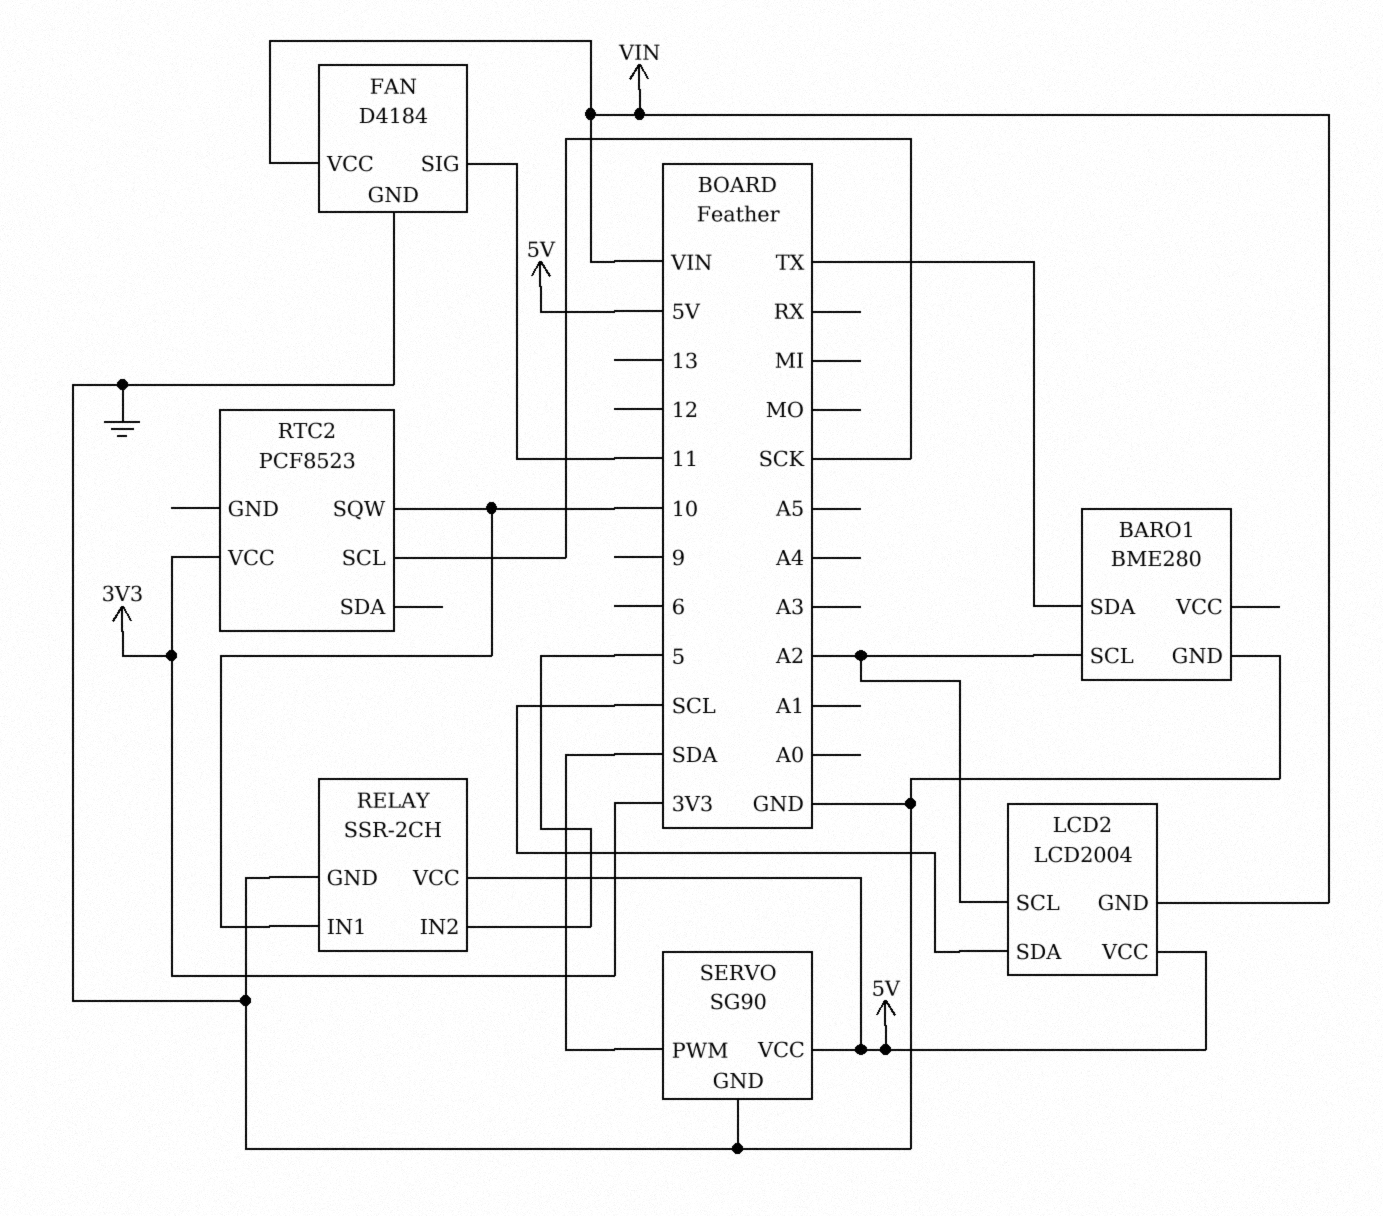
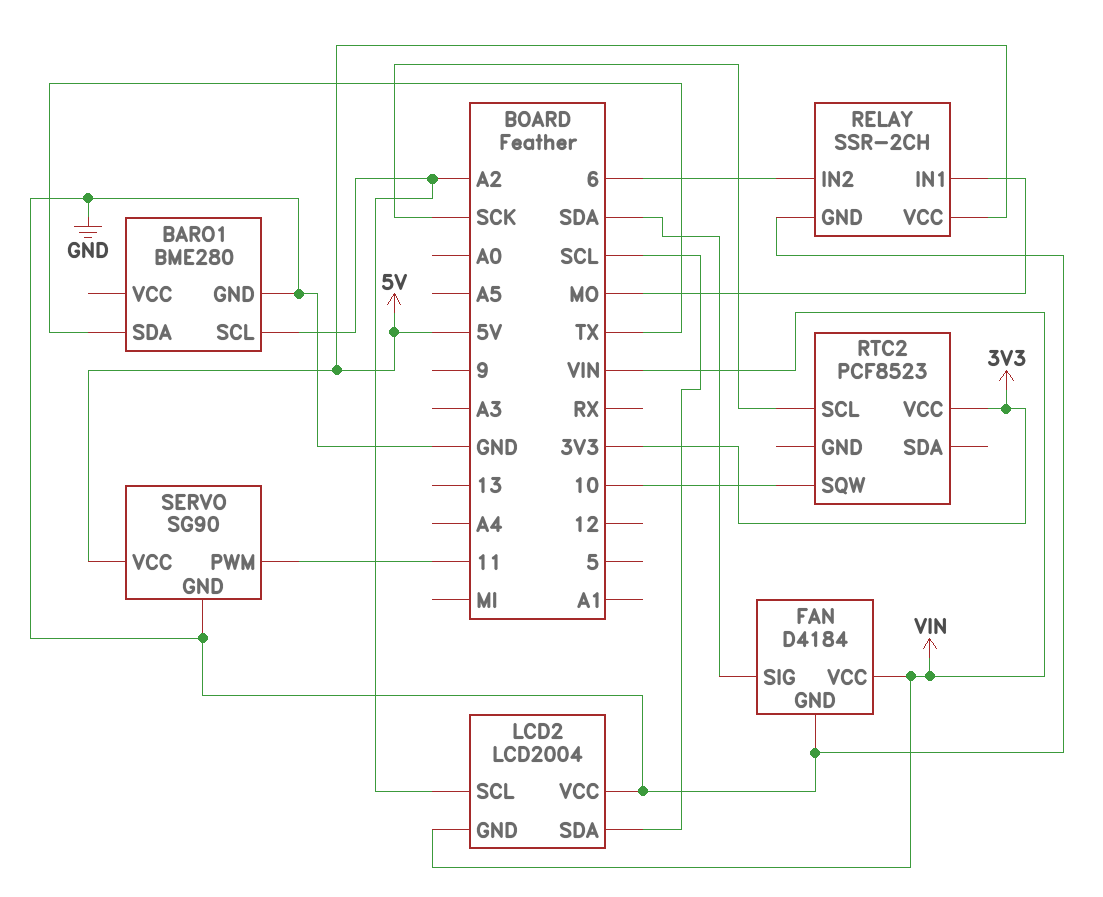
FAN pin SIG: 11 -> SDA
LCD2 pin VCC: 5V -> GND
RELAY pin IN1: 10 -> MO
RELAY pin IN2: 5 -> 6
SERVO pin PWM: SDA -> 11

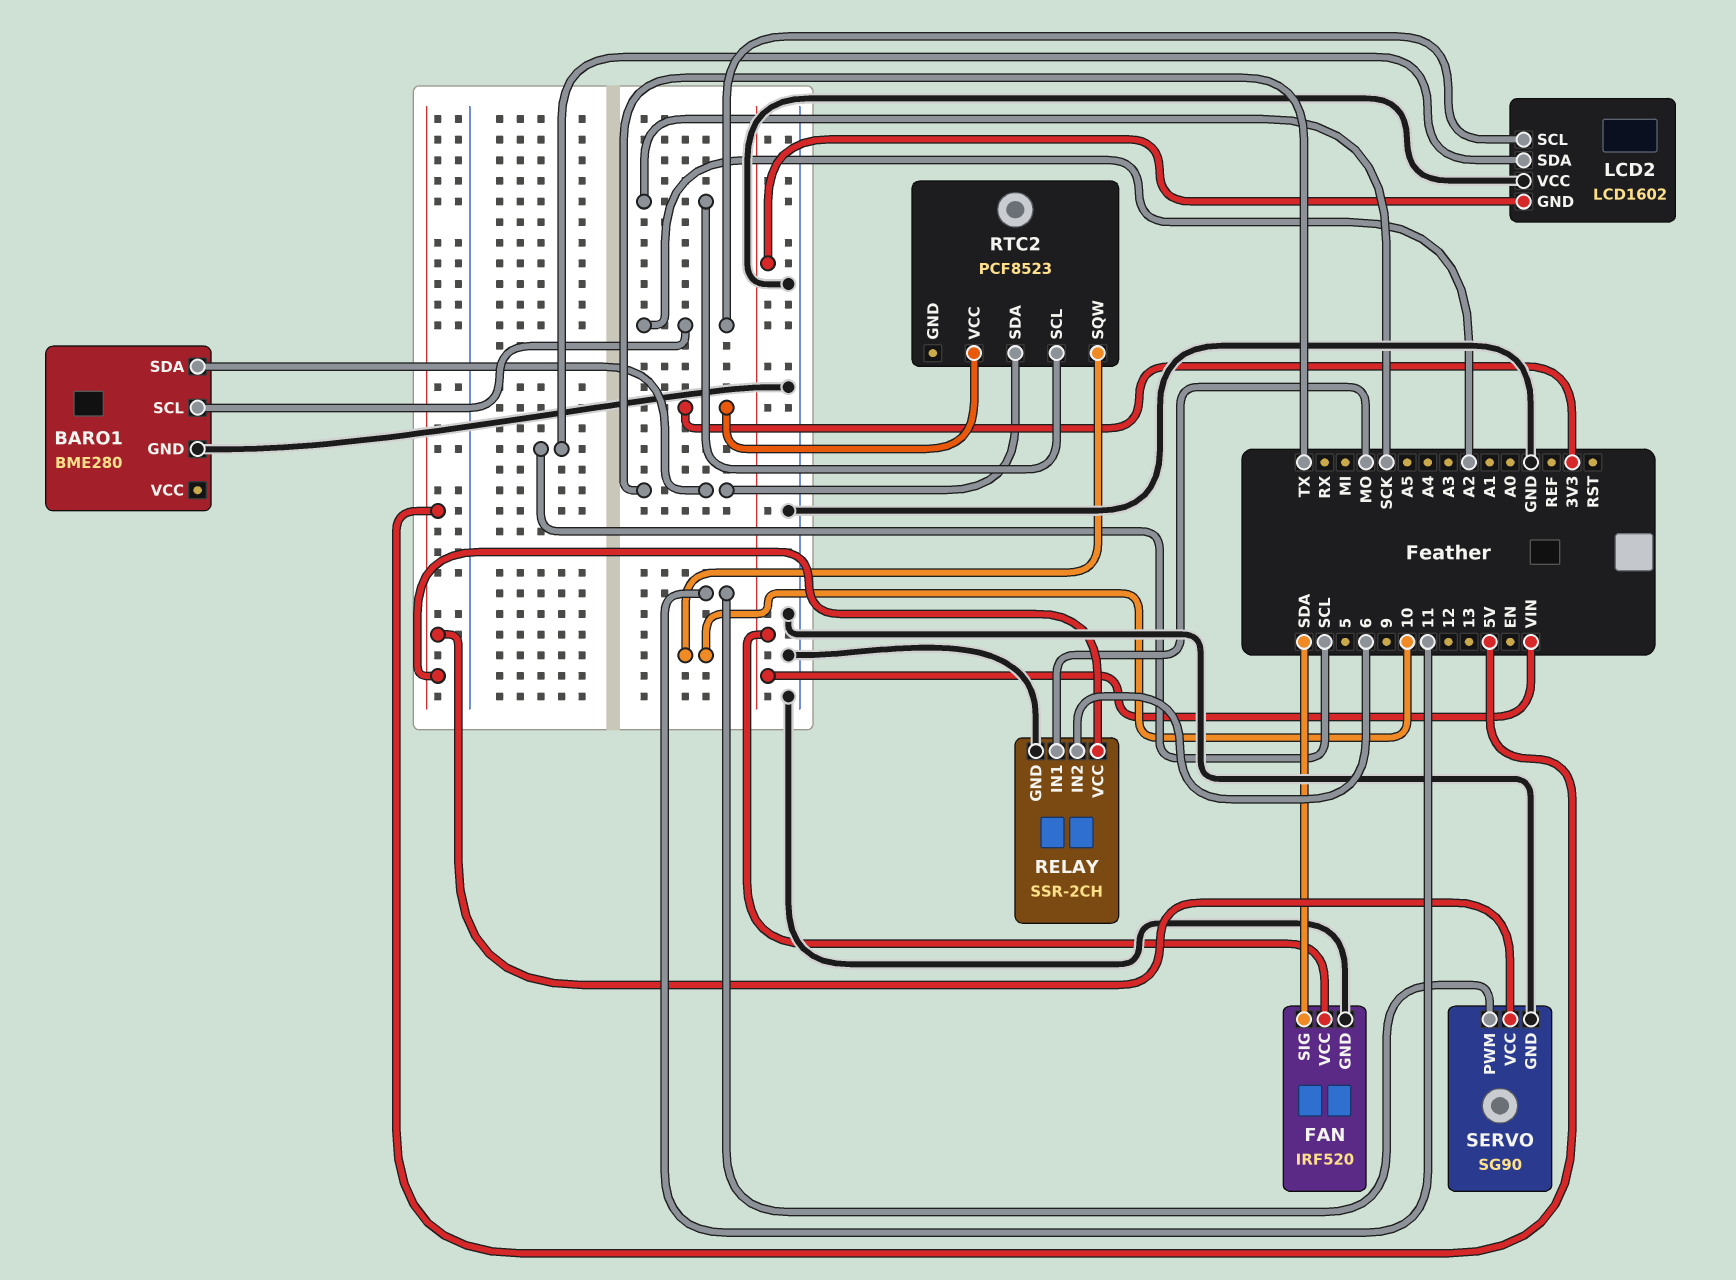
FAN: D4184 -> IRF520
LCD2: LCD2004 -> LCD1602
RTC2 pin SDA: none -> TX

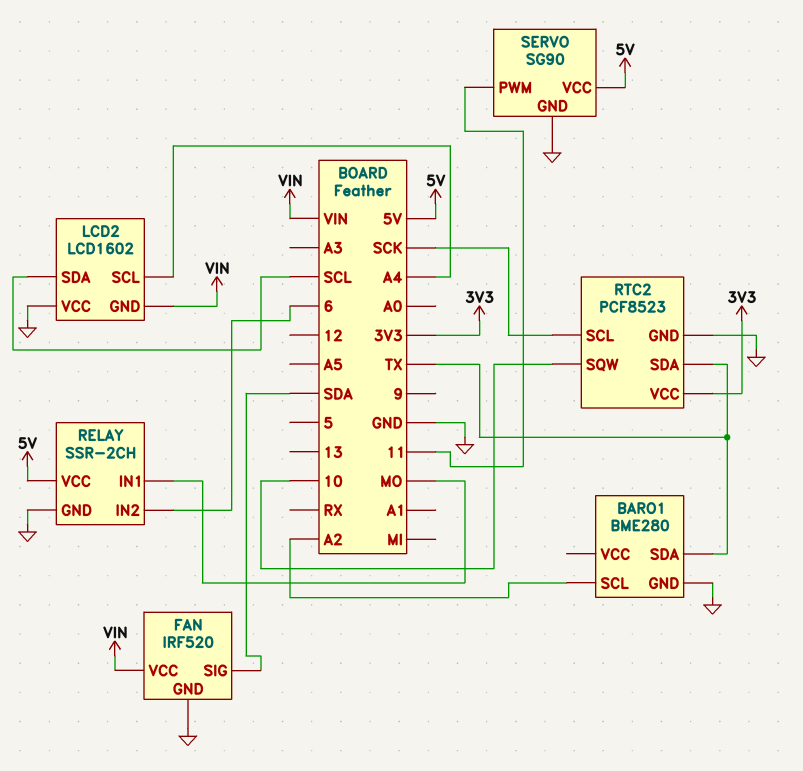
LCD2 pin SCL: A2 -> A4
RTC2 pin GND: none -> GND

